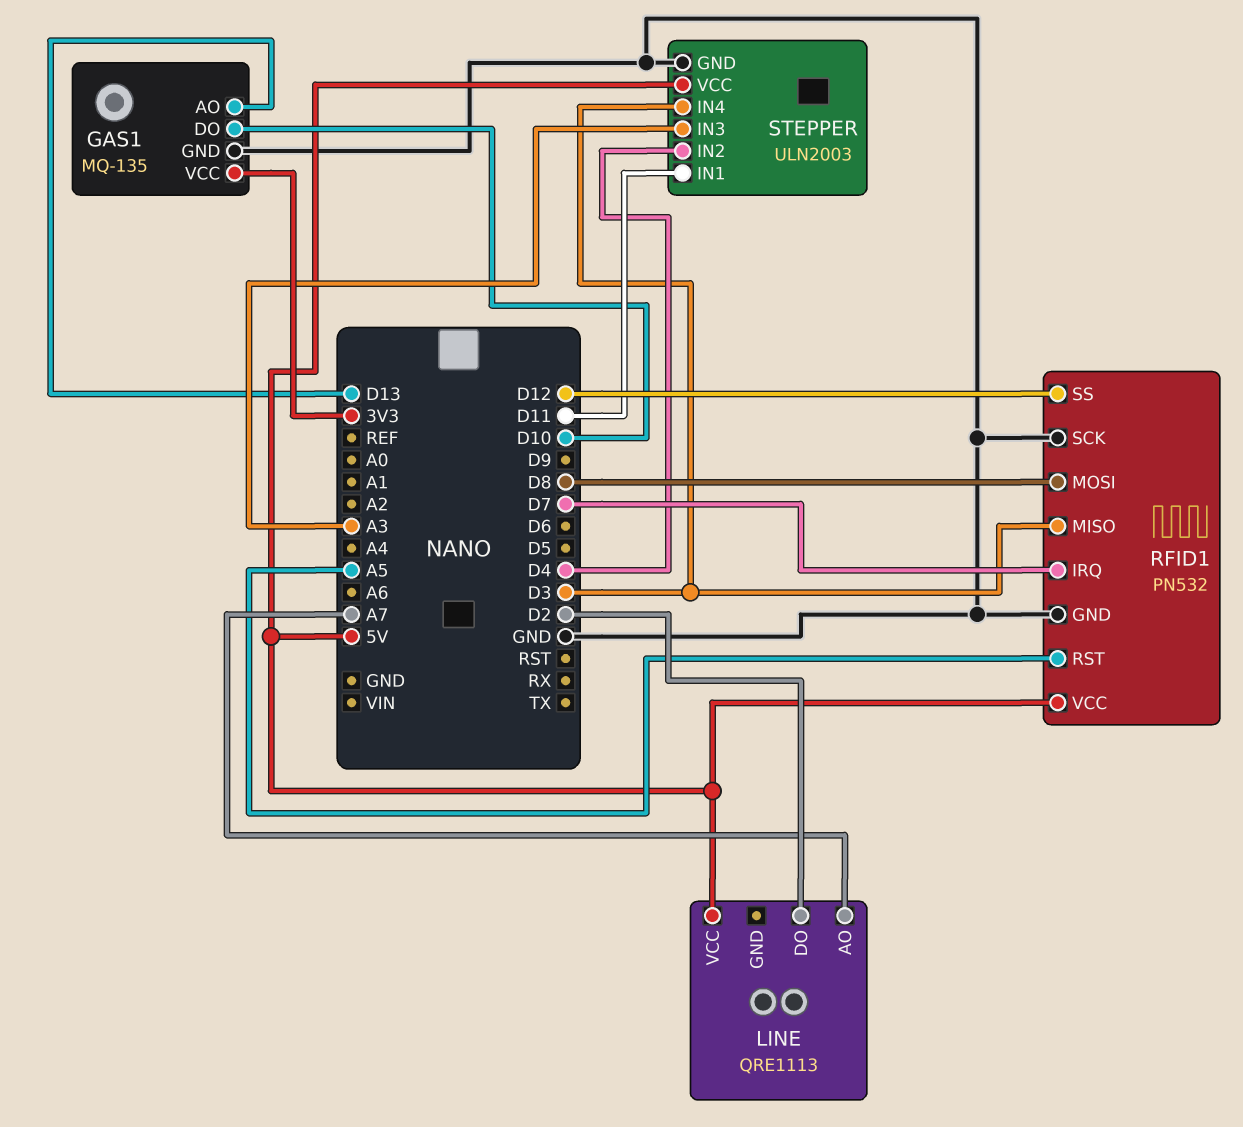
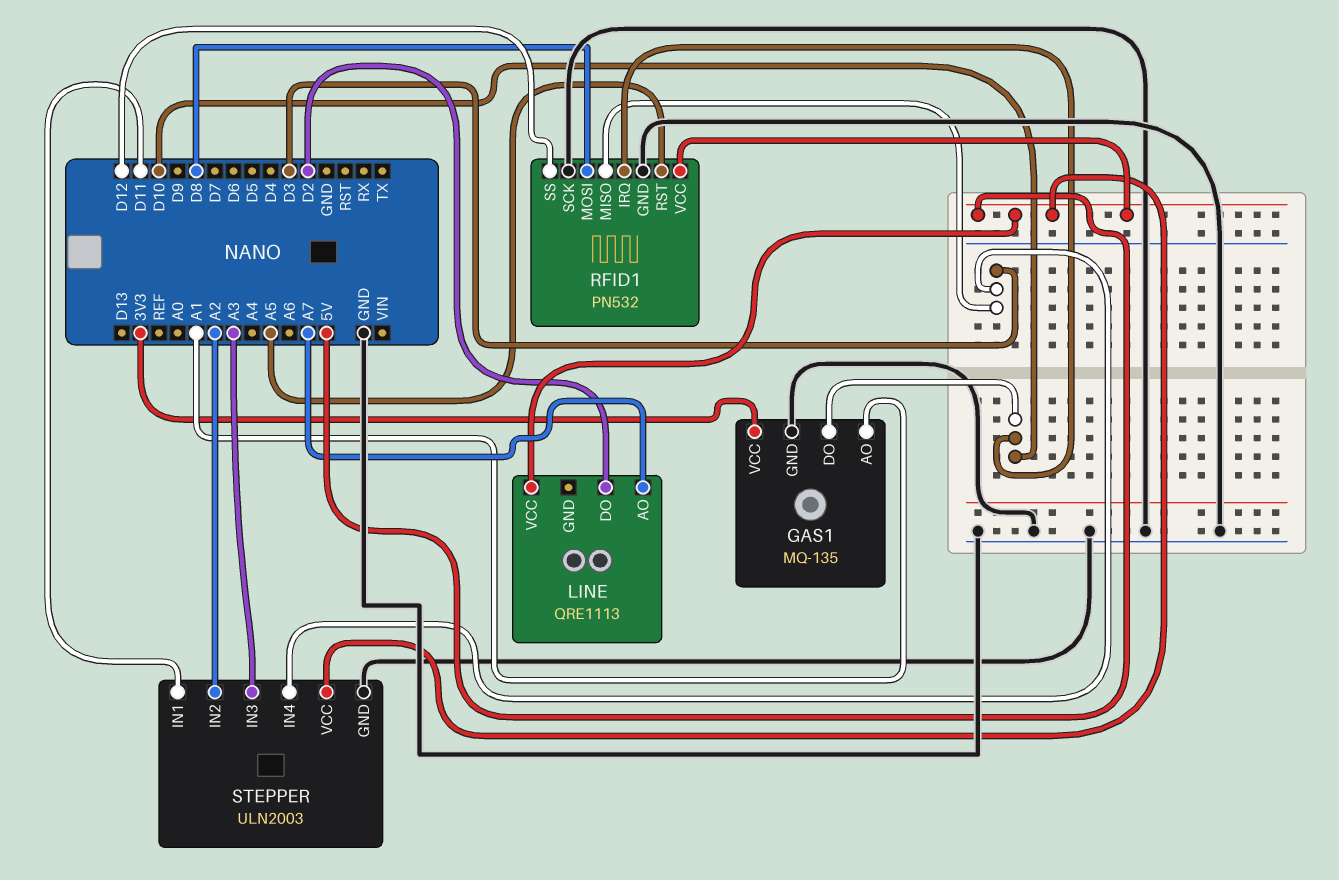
GAS1 pin AO: D13 -> A1
RFID1 pin IRQ: D7 -> D10
STEPPER pin IN2: D4 -> A2

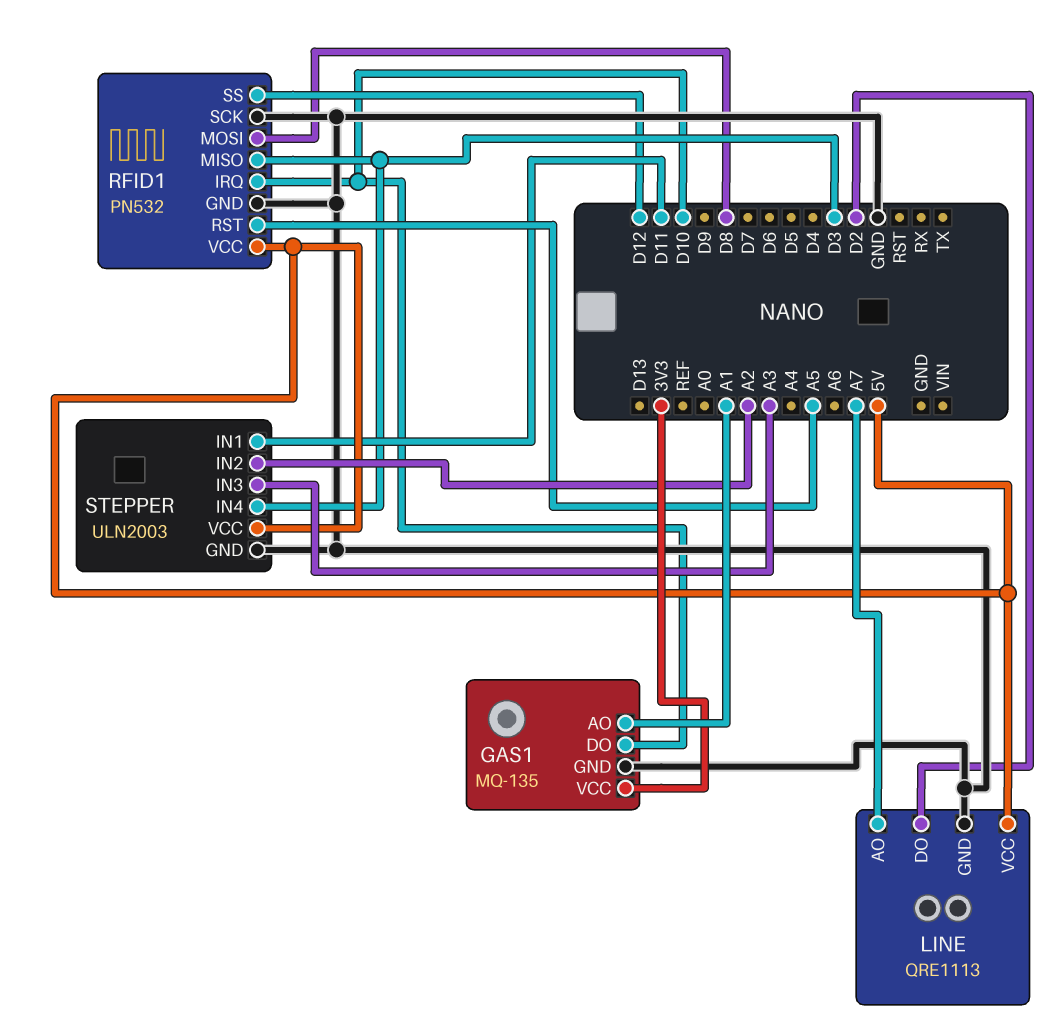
LINE pin GND: none -> GND

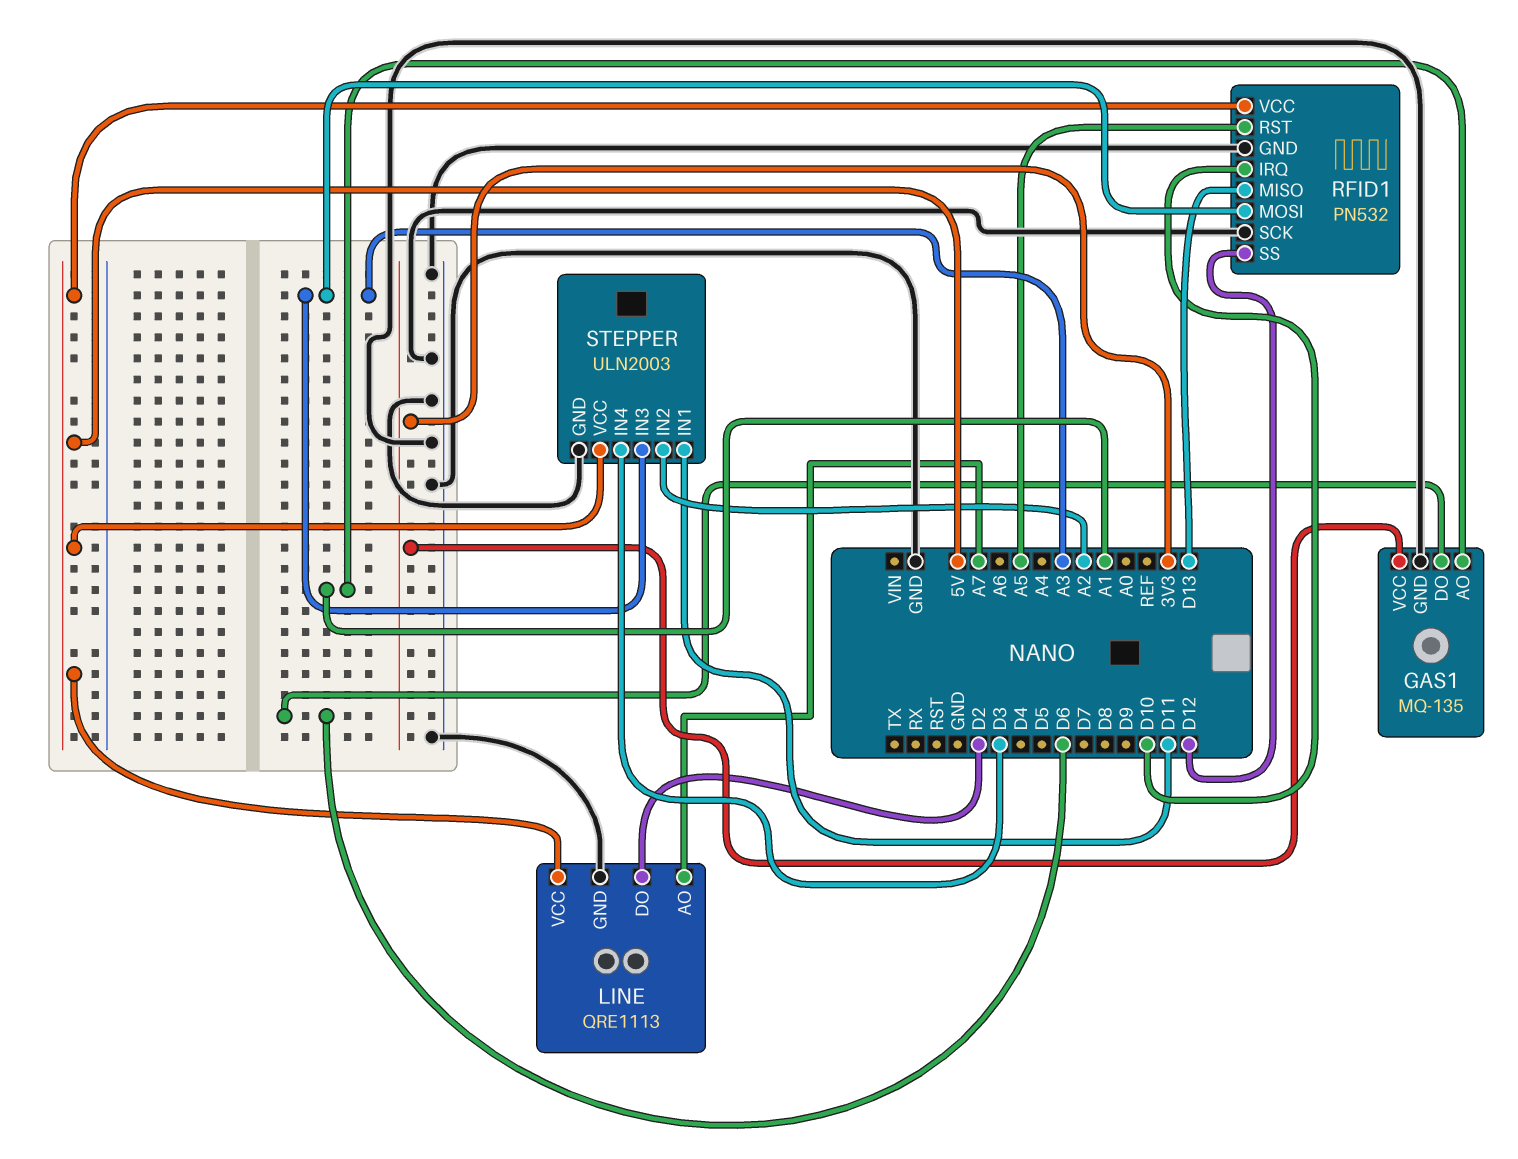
GAS1 pin DO: D10 -> D6
RFID1 pin MISO: D3 -> D13
RFID1 pin MOSI: D8 -> A3

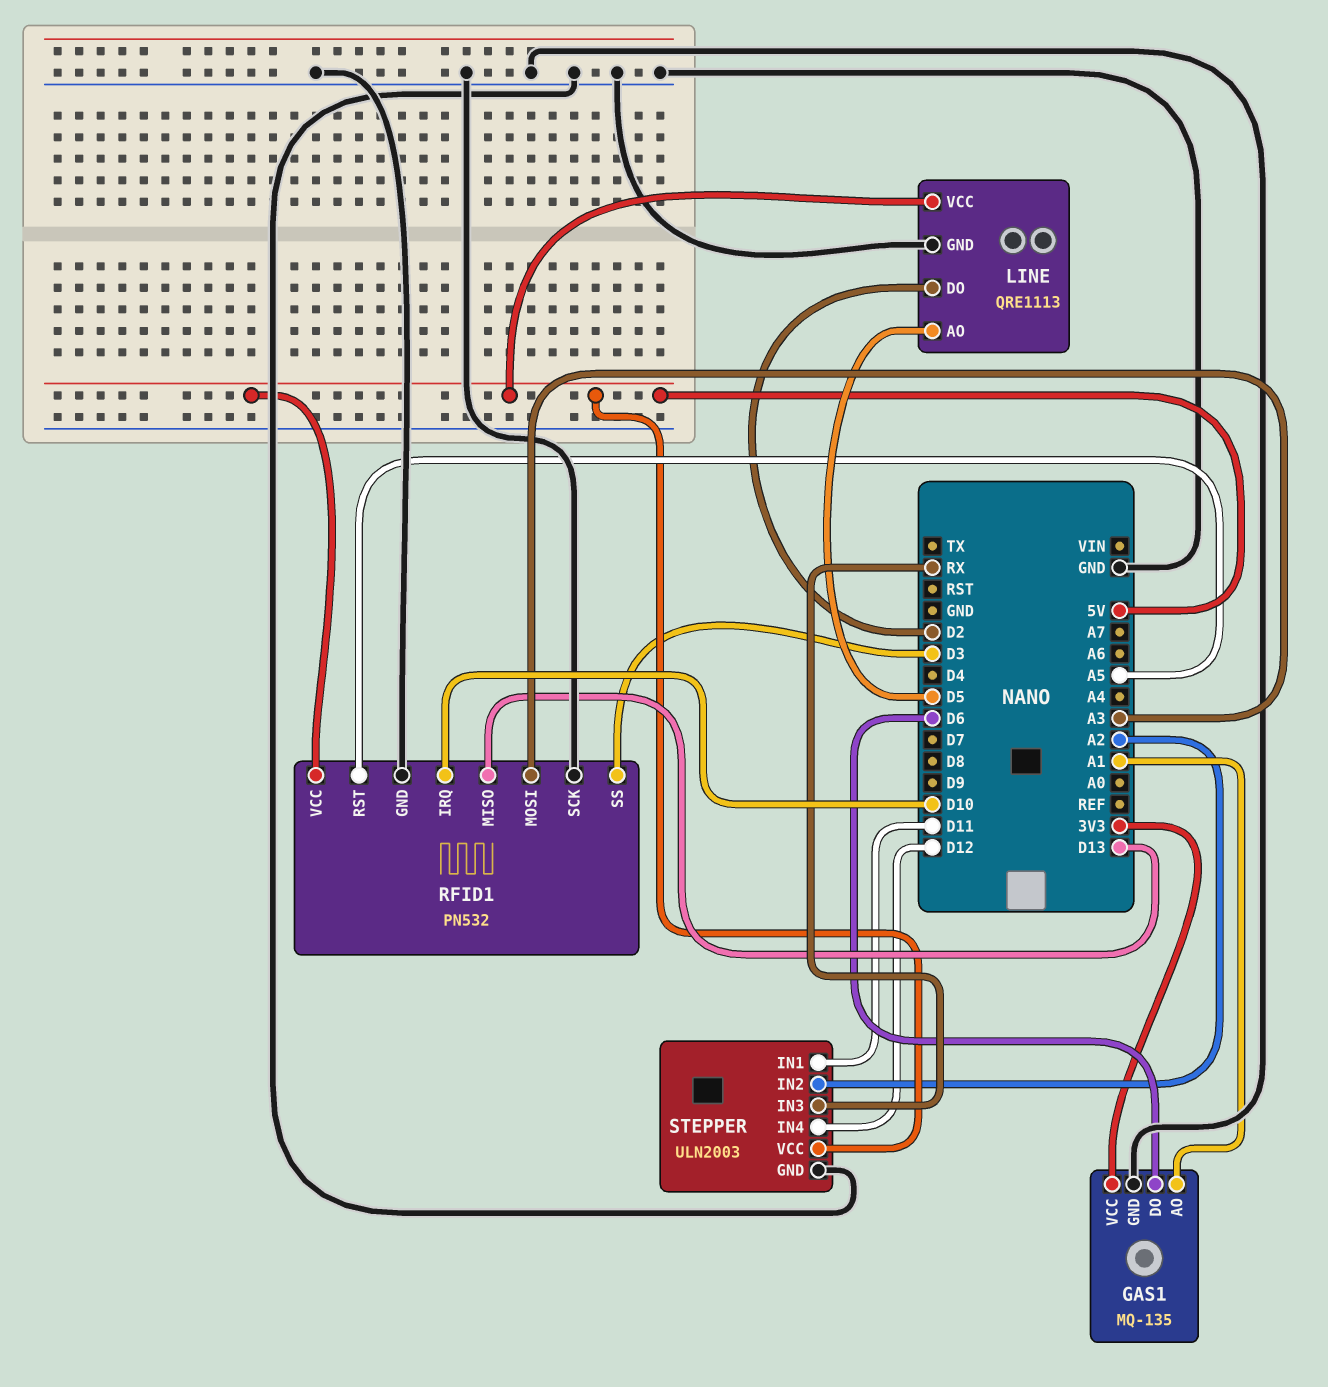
LINE pin AO: A7 -> D5
RFID1 pin SS: D12 -> D3
STEPPER pin IN3: A3 -> RX
STEPPER pin IN4: D3 -> D12

